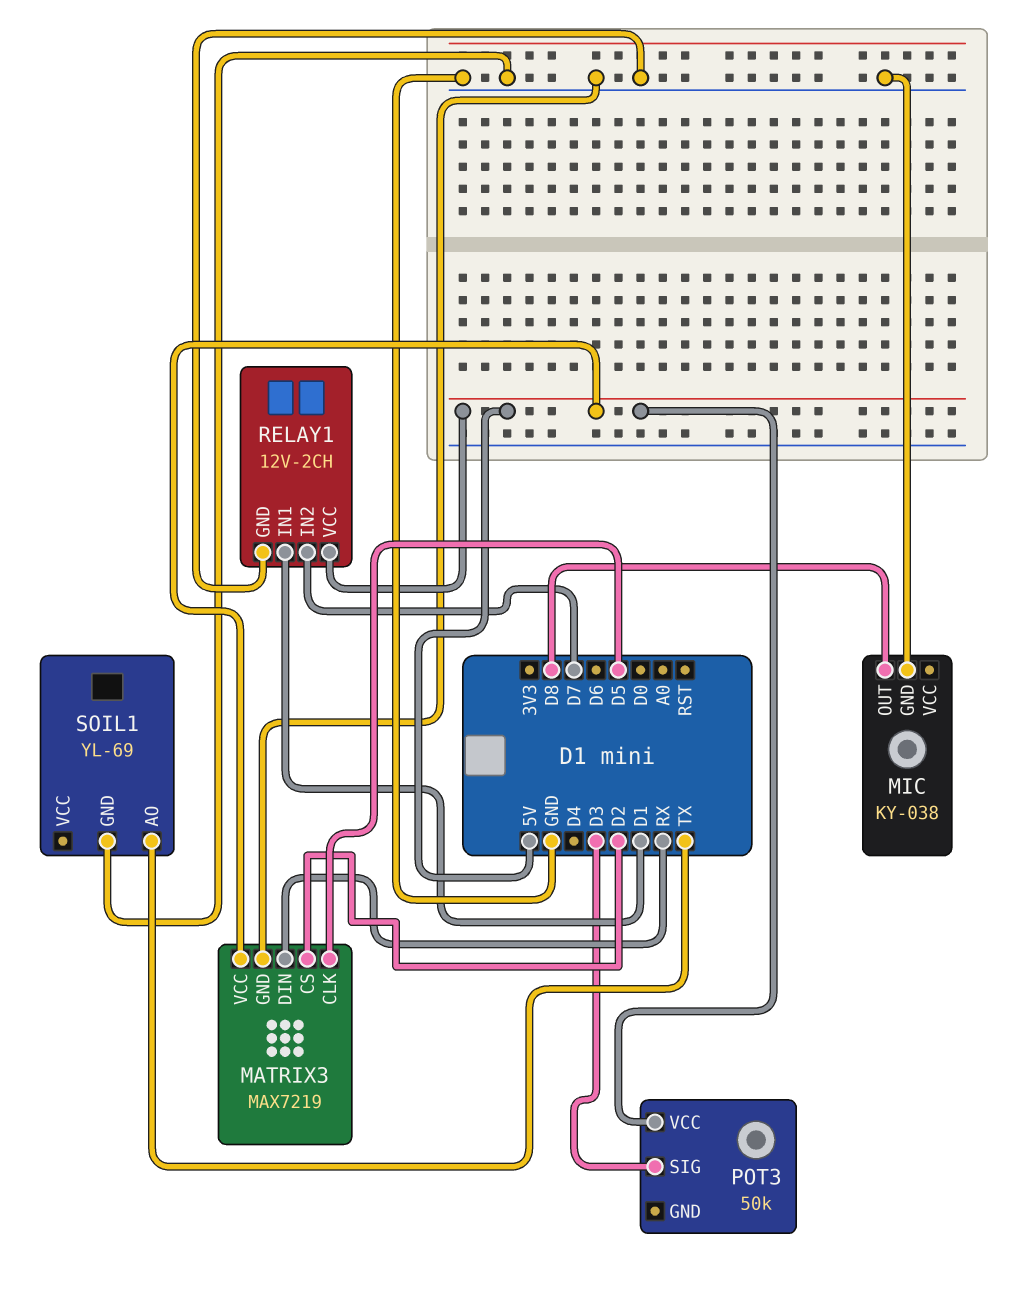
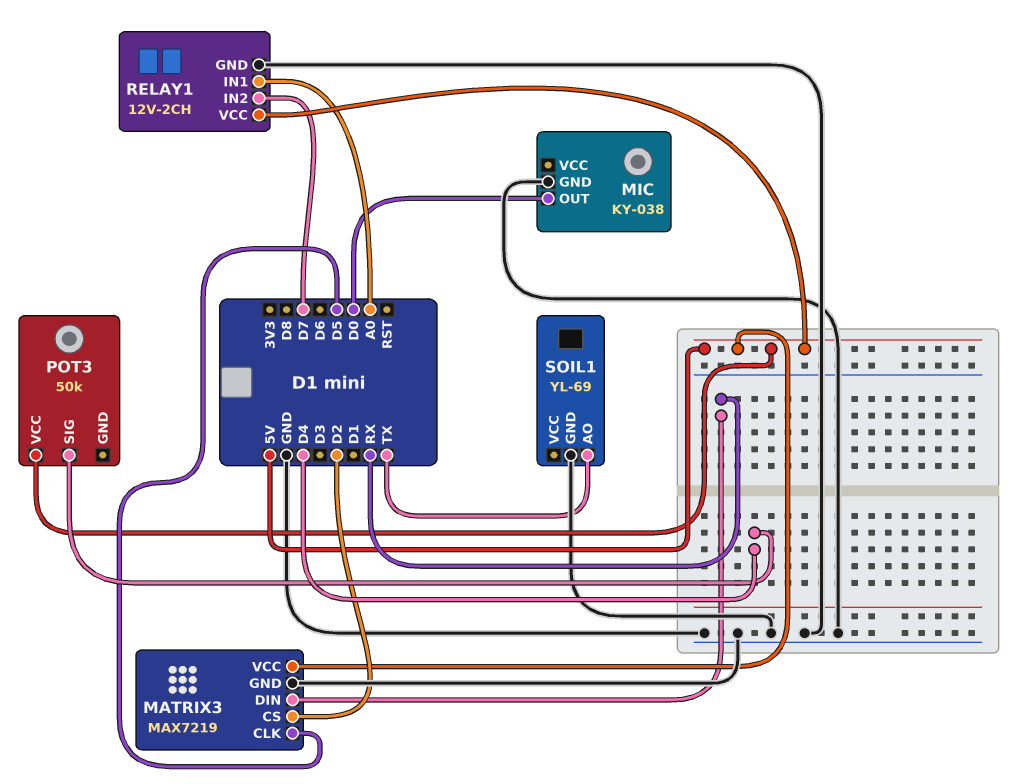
MIC pin OUT: D8 -> D0
POT3 pin SIG: D3 -> D4
RELAY1 pin IN1: D1 -> A0

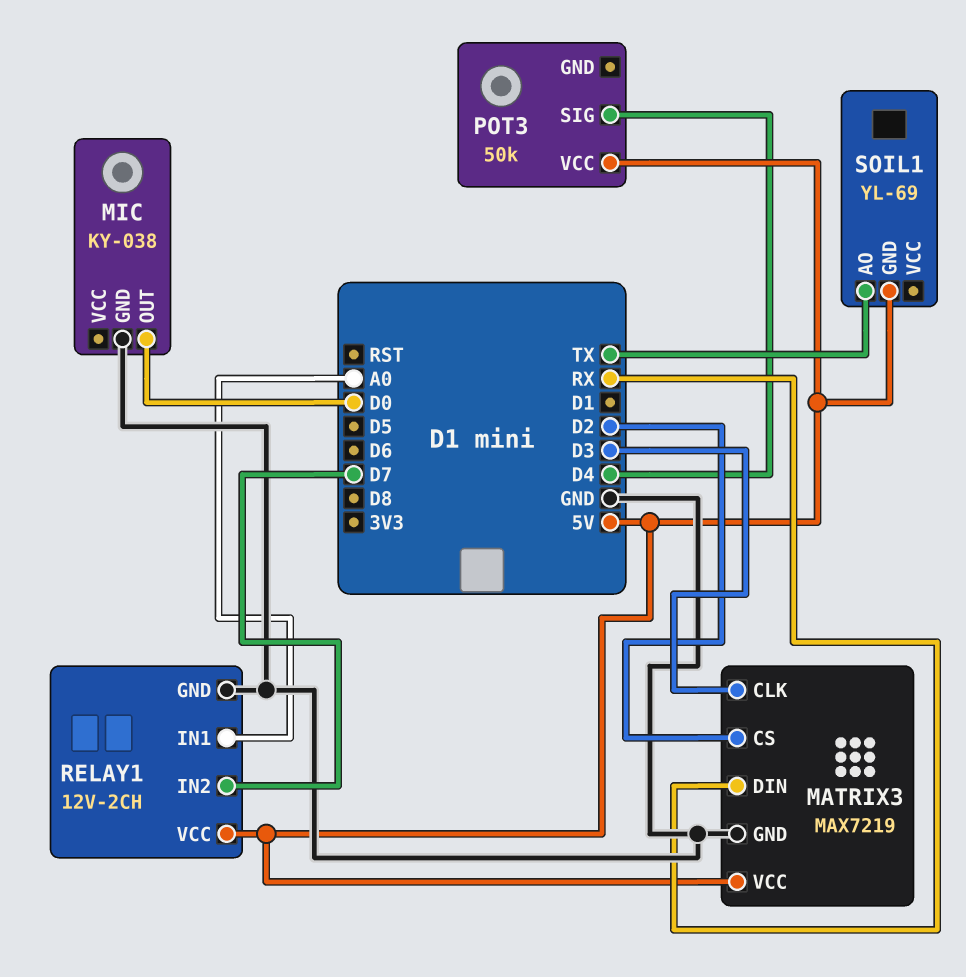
MATRIX3 pin CLK: D5 -> D3
SOIL1 pin GND: GND -> 5V

